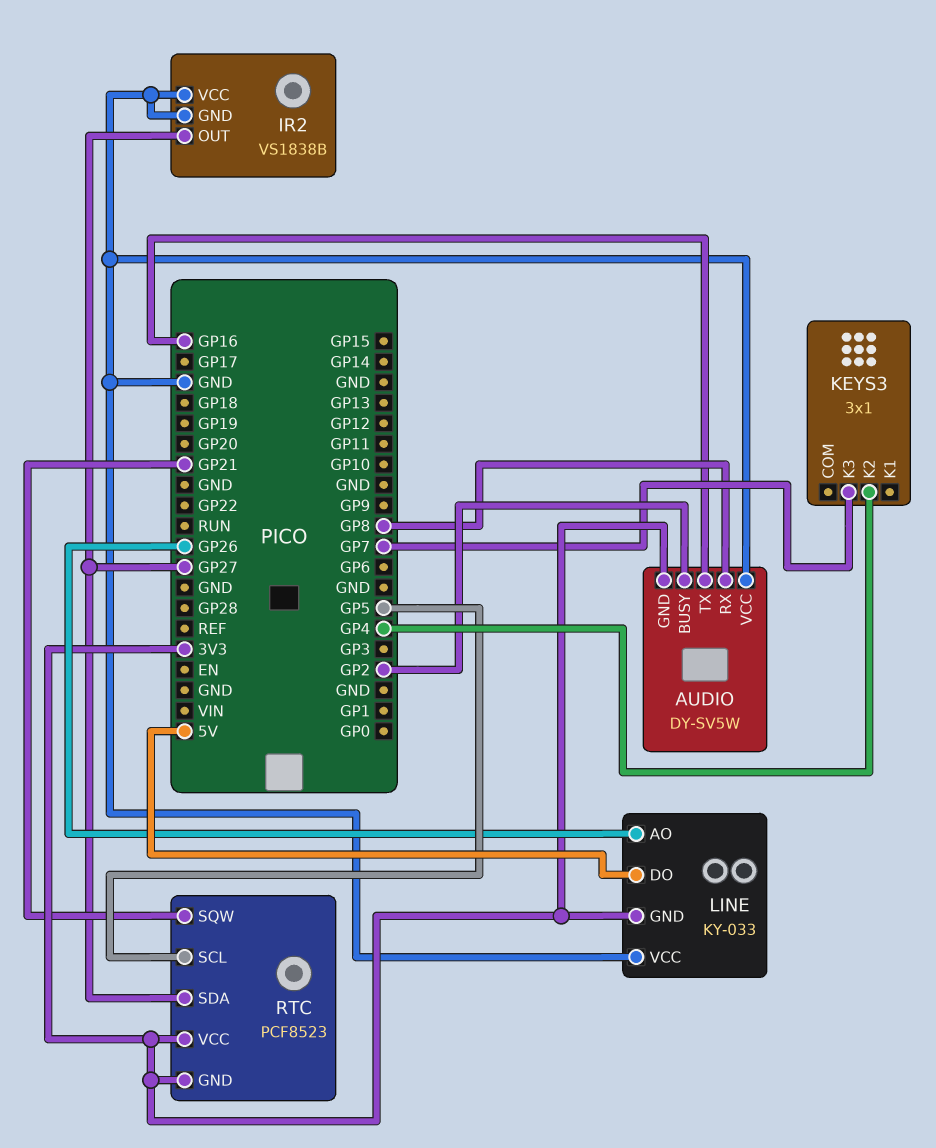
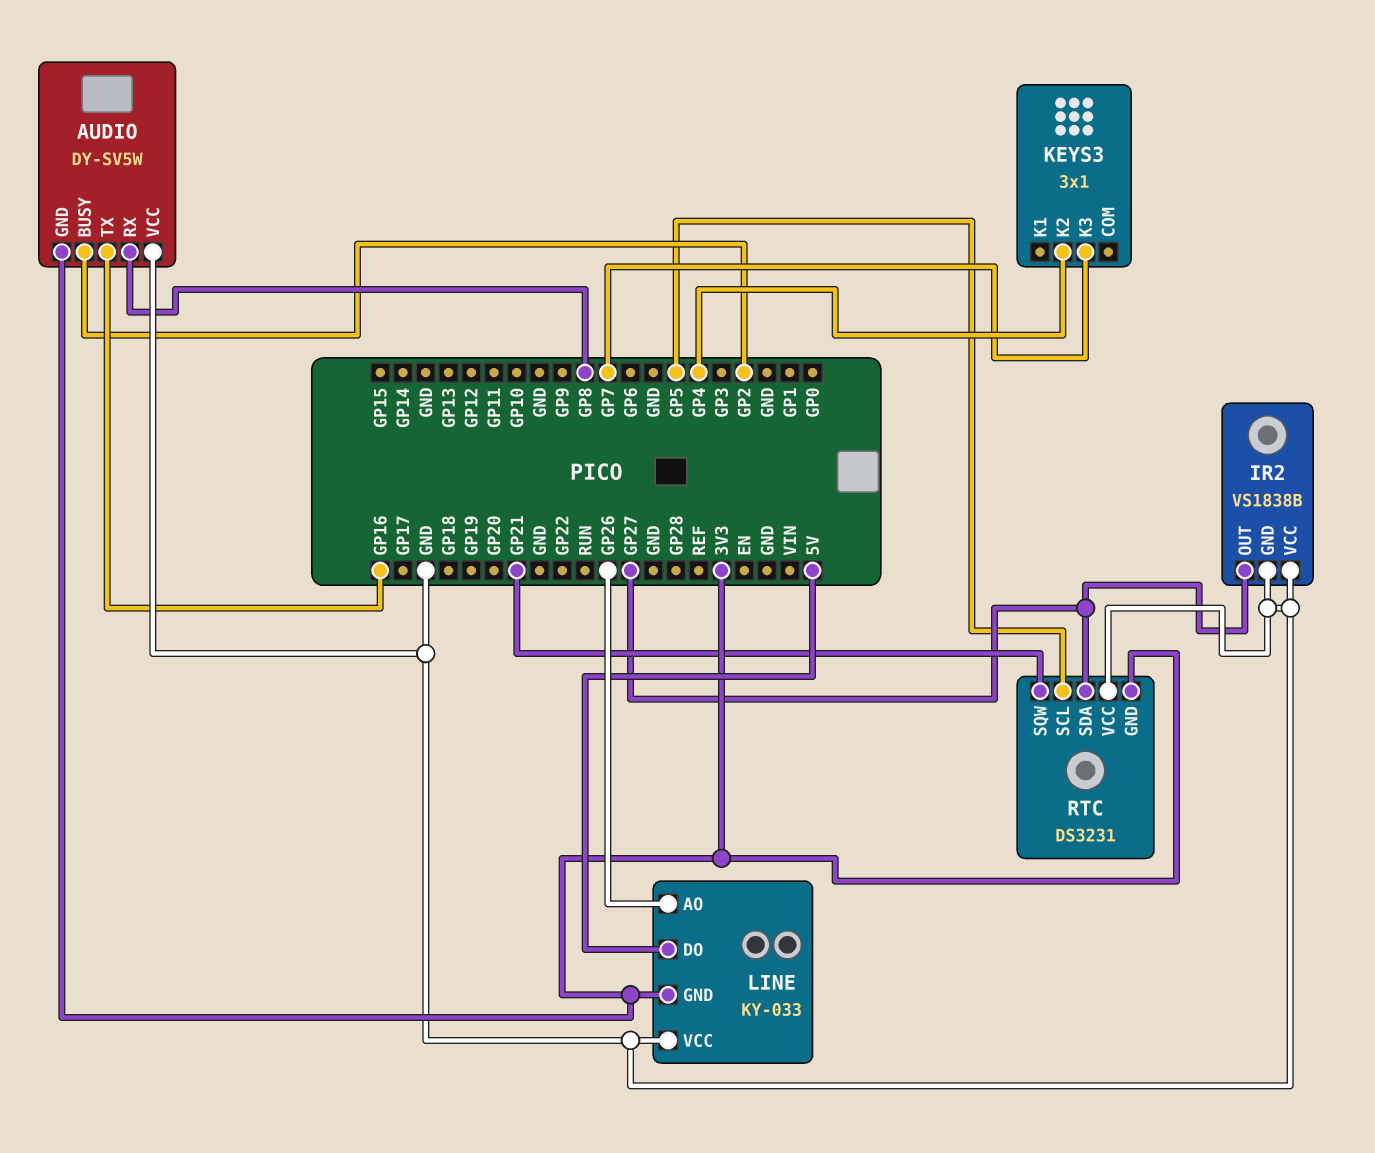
RTC: PCF8523 -> DS3231
RTC pin VCC: 3V3 -> GND

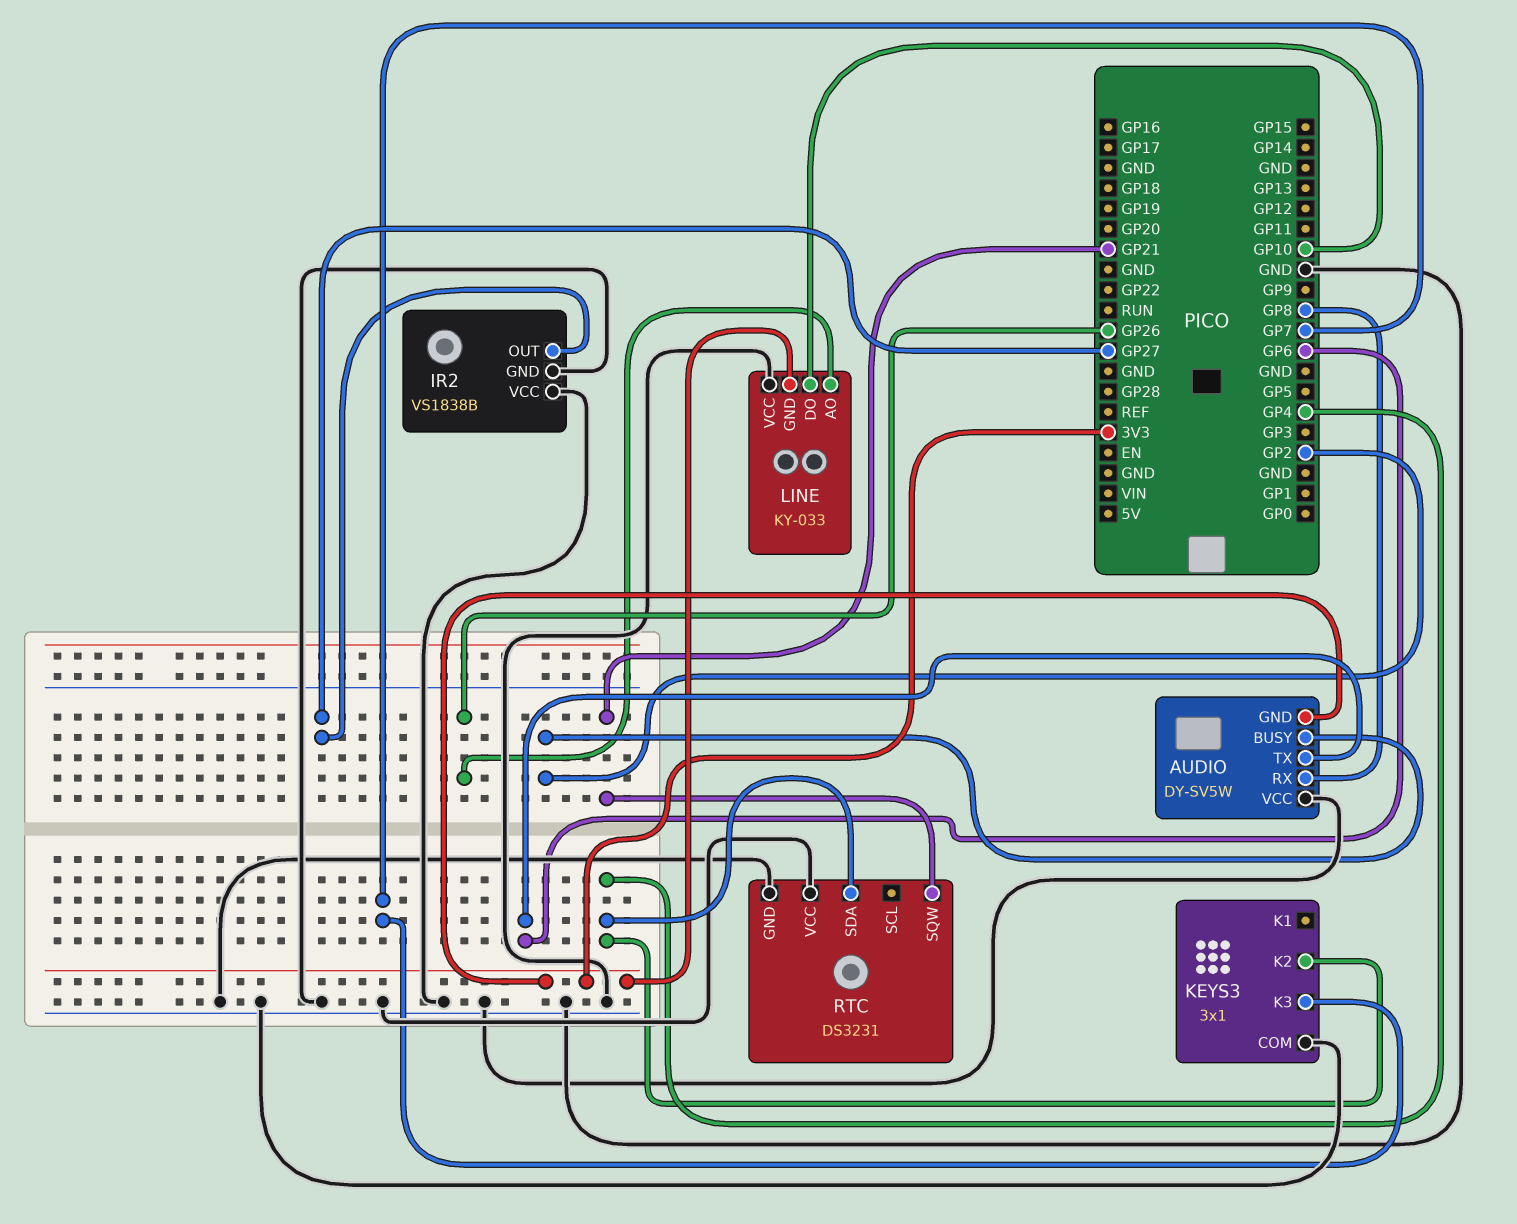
AUDIO pin TX: GP16 -> GP6
KEYS3 pin COM: none -> GND
LINE pin DO: 5V -> GP10
RTC pin GND: 3V3 -> GND
RTC pin SCL: GP5 -> none
RTC pin SDA: GP27 -> GP4

